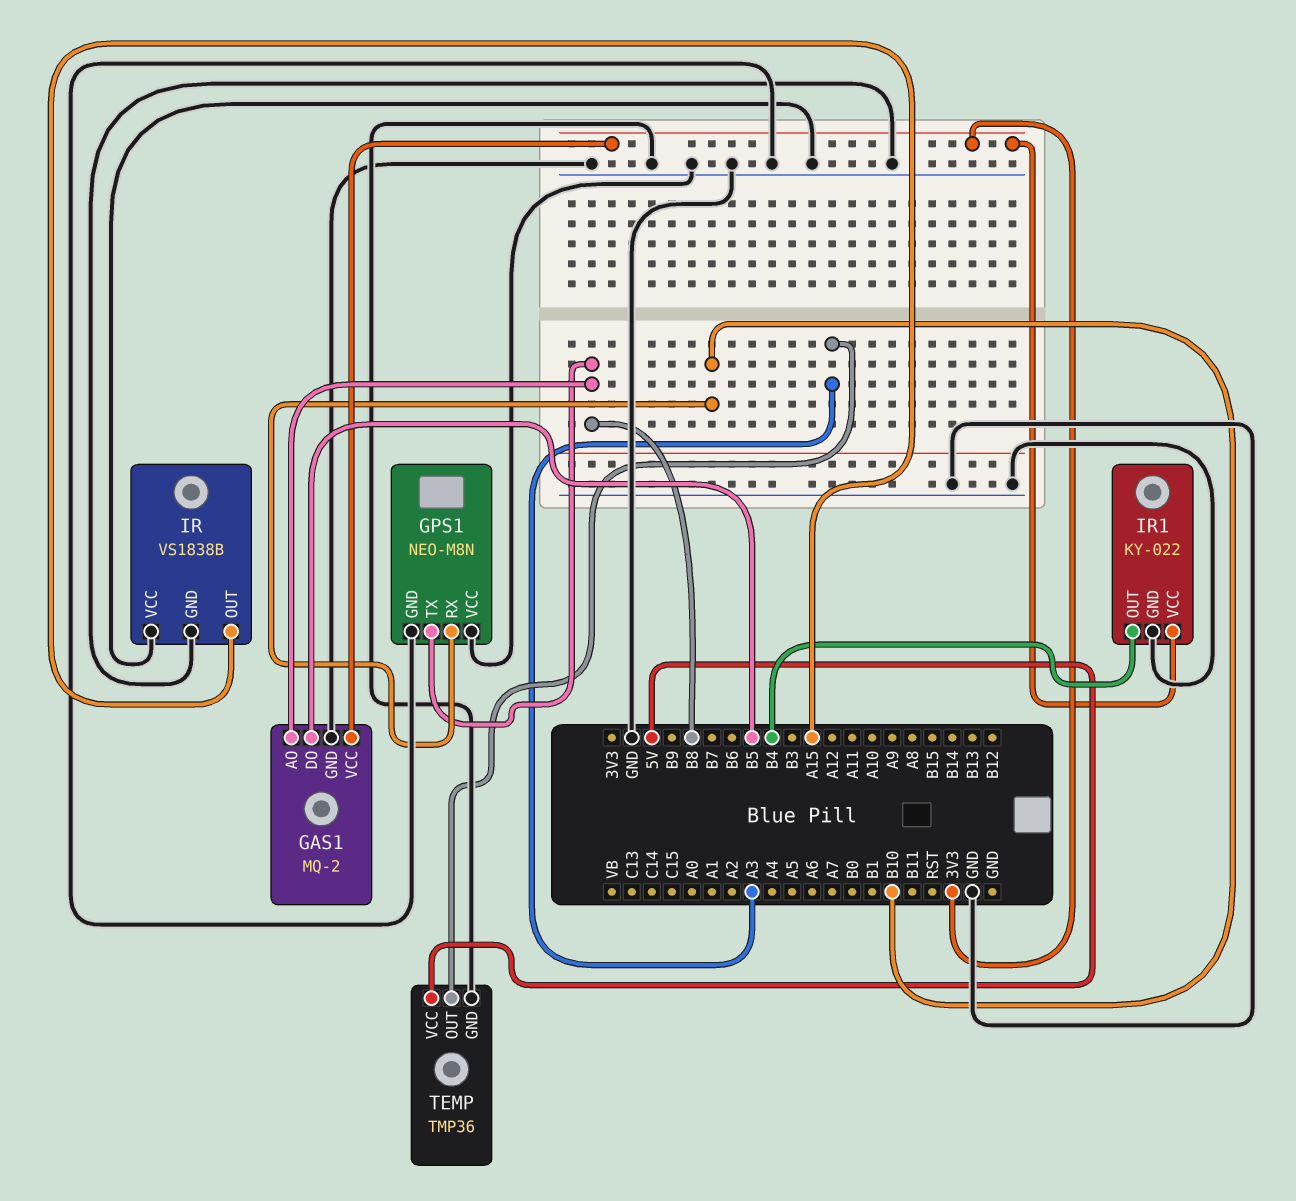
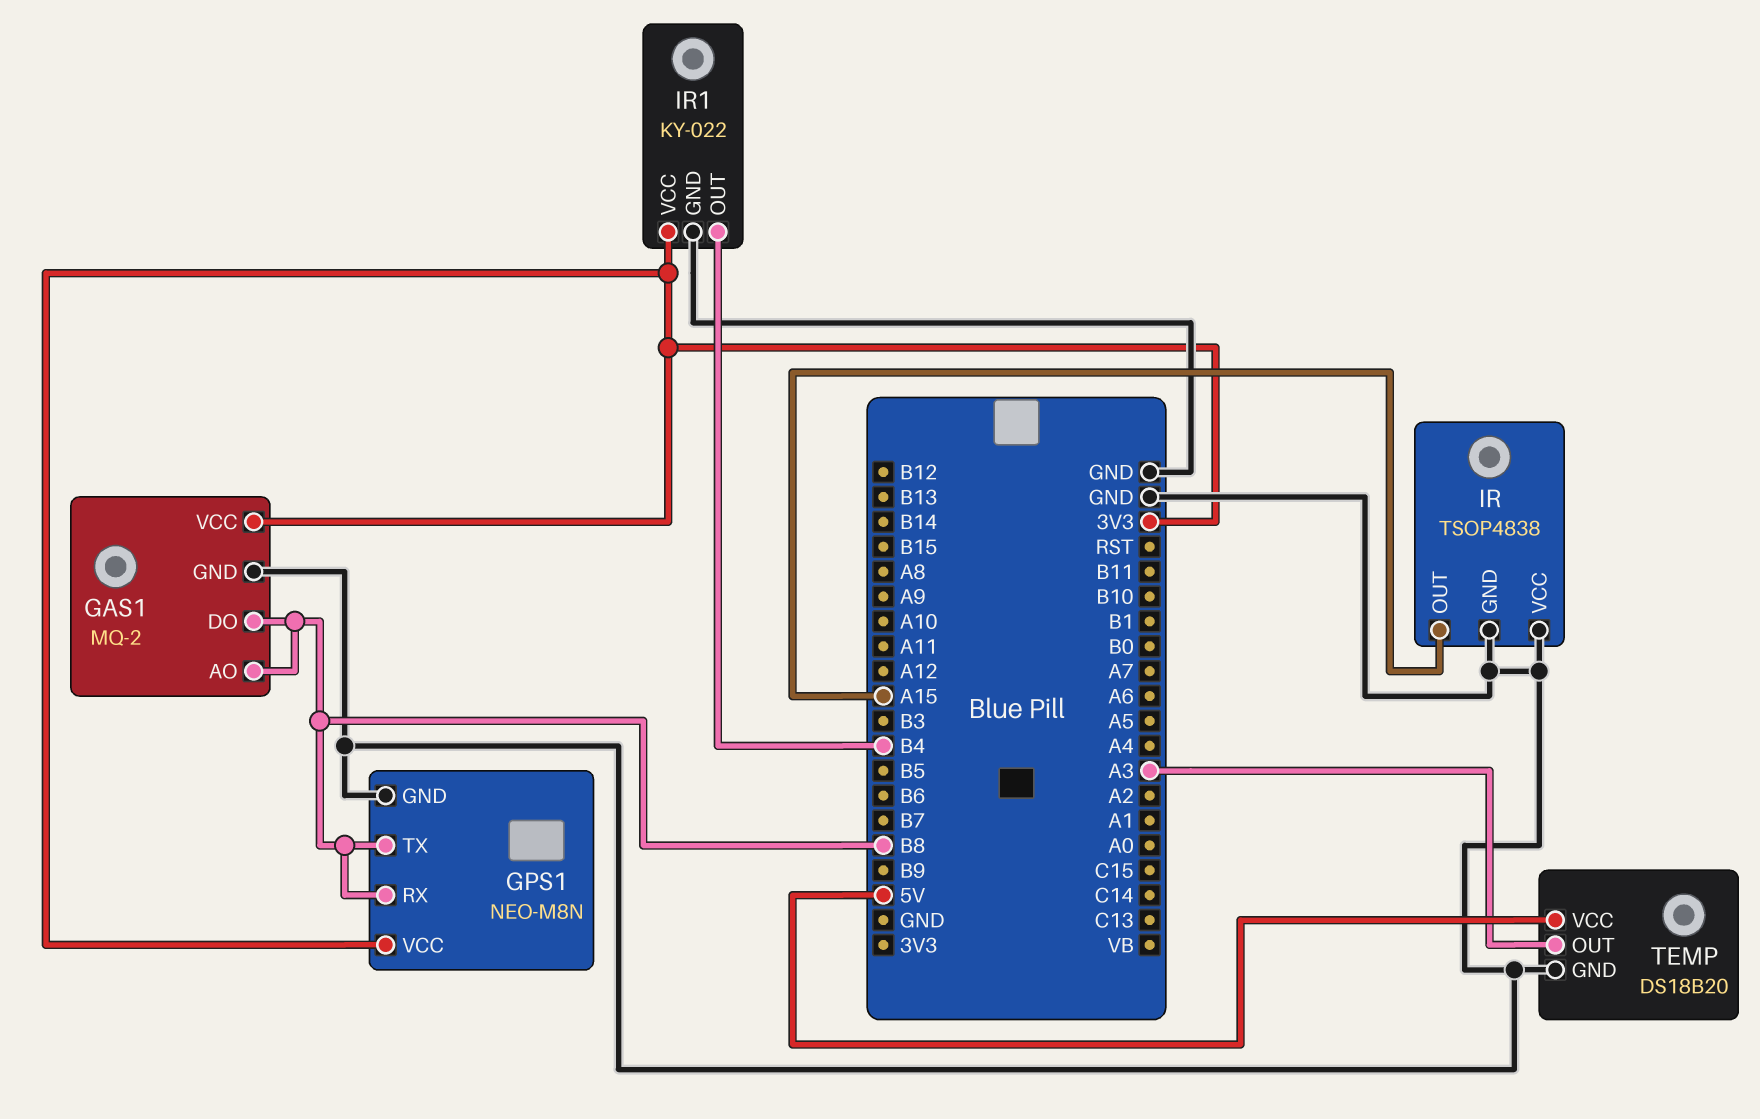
GAS1 pin DO: B5 -> B8
GPS1 pin RX: B10 -> B8
GPS1 pin VCC: GND -> 3V3
IR: VS1838B -> TSOP4838
TEMP: TMP36 -> DS18B20

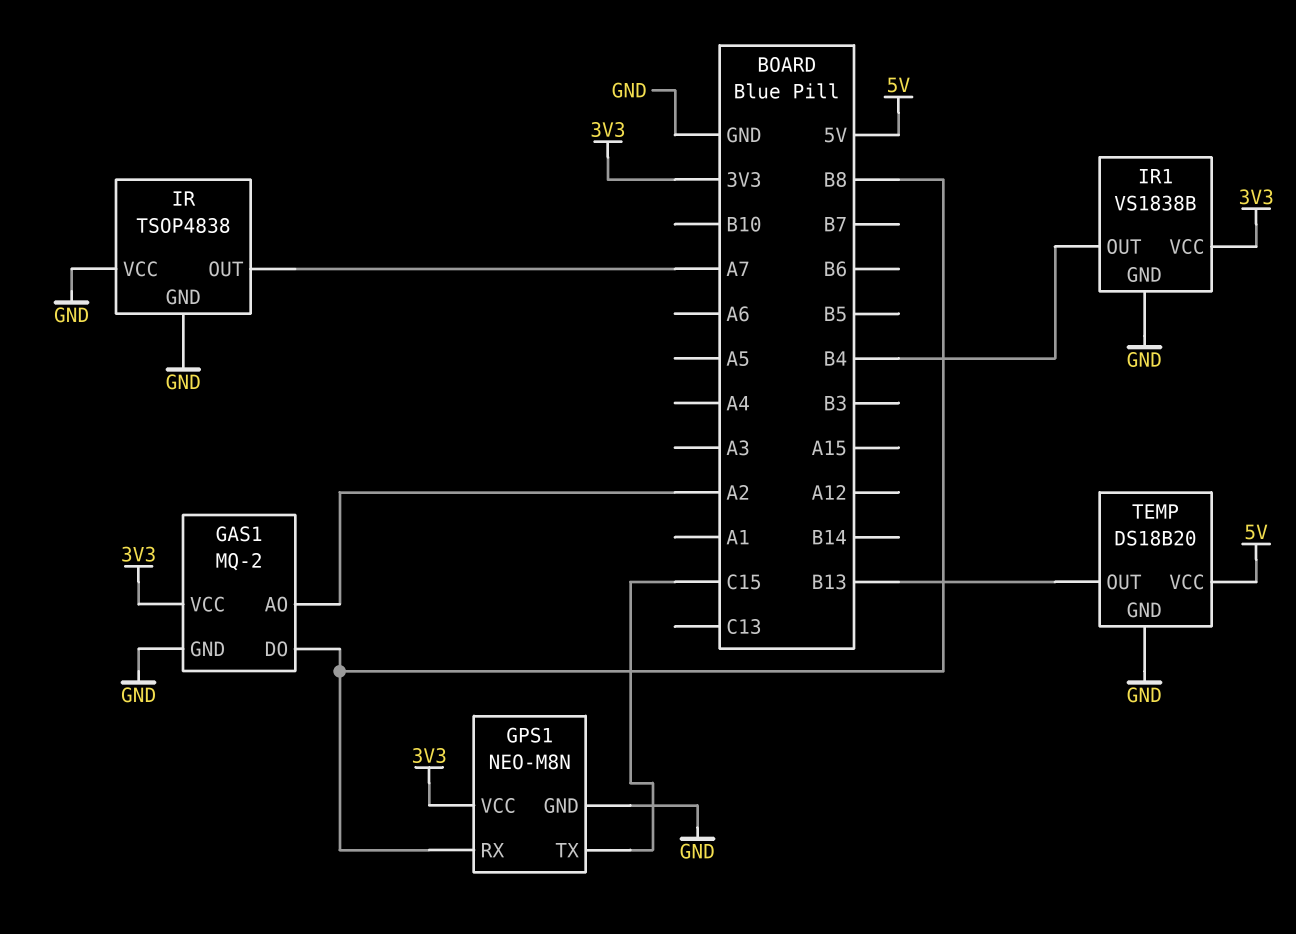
GAS1 pin AO: B8 -> A2
GPS1 pin TX: B8 -> C15
IR pin OUT: A15 -> A7
IR1: KY-022 -> VS1838B
TEMP pin OUT: A3 -> B13

